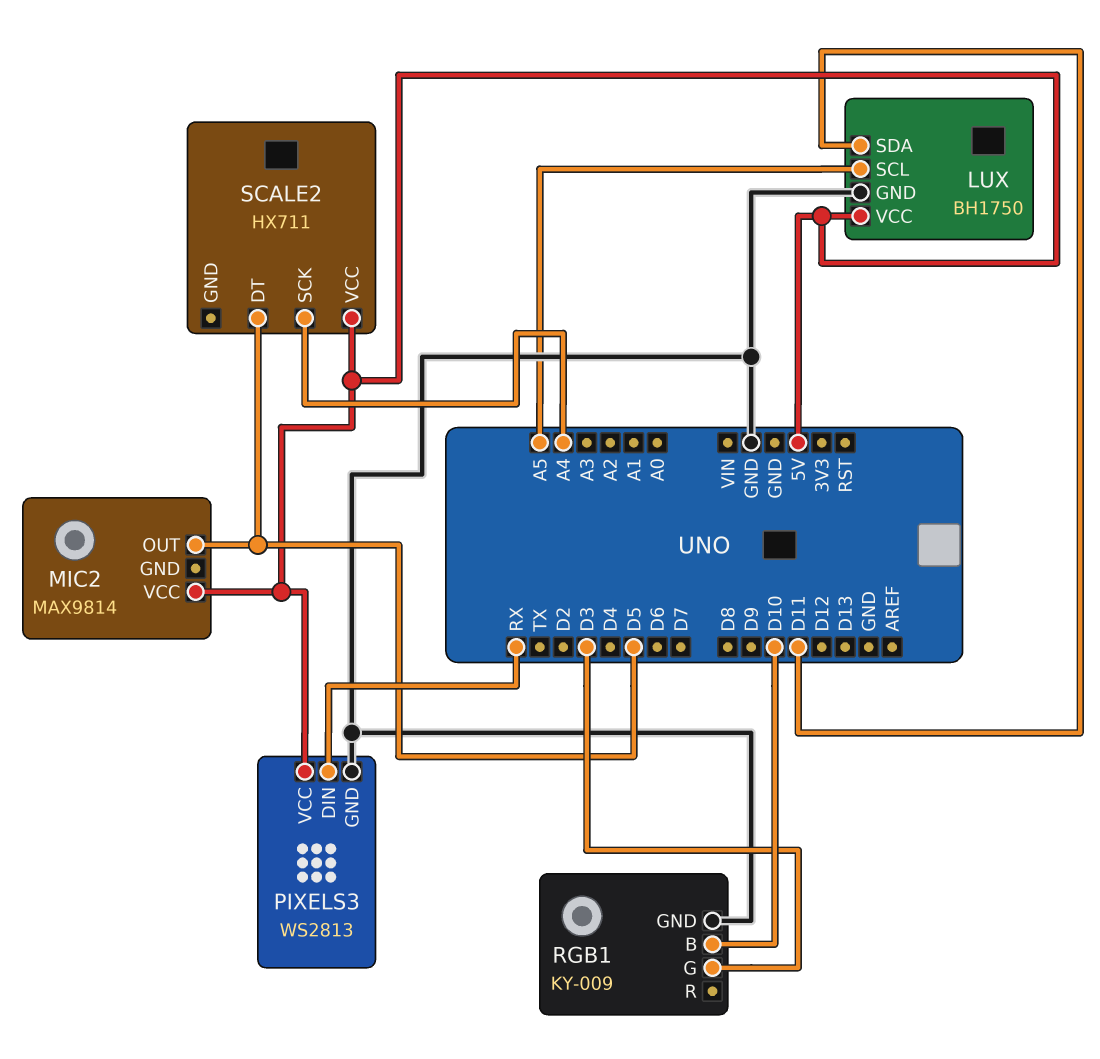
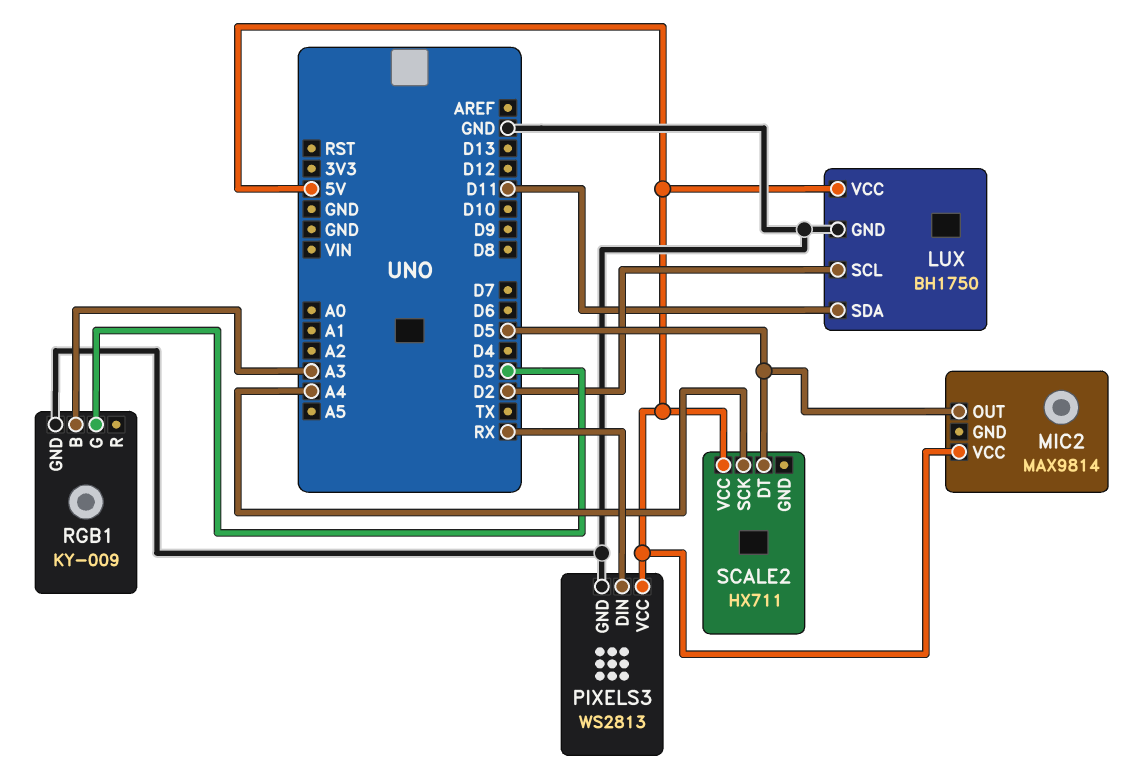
LUX pin SCL: A5 -> D2
RGB1 pin B: D10 -> A3

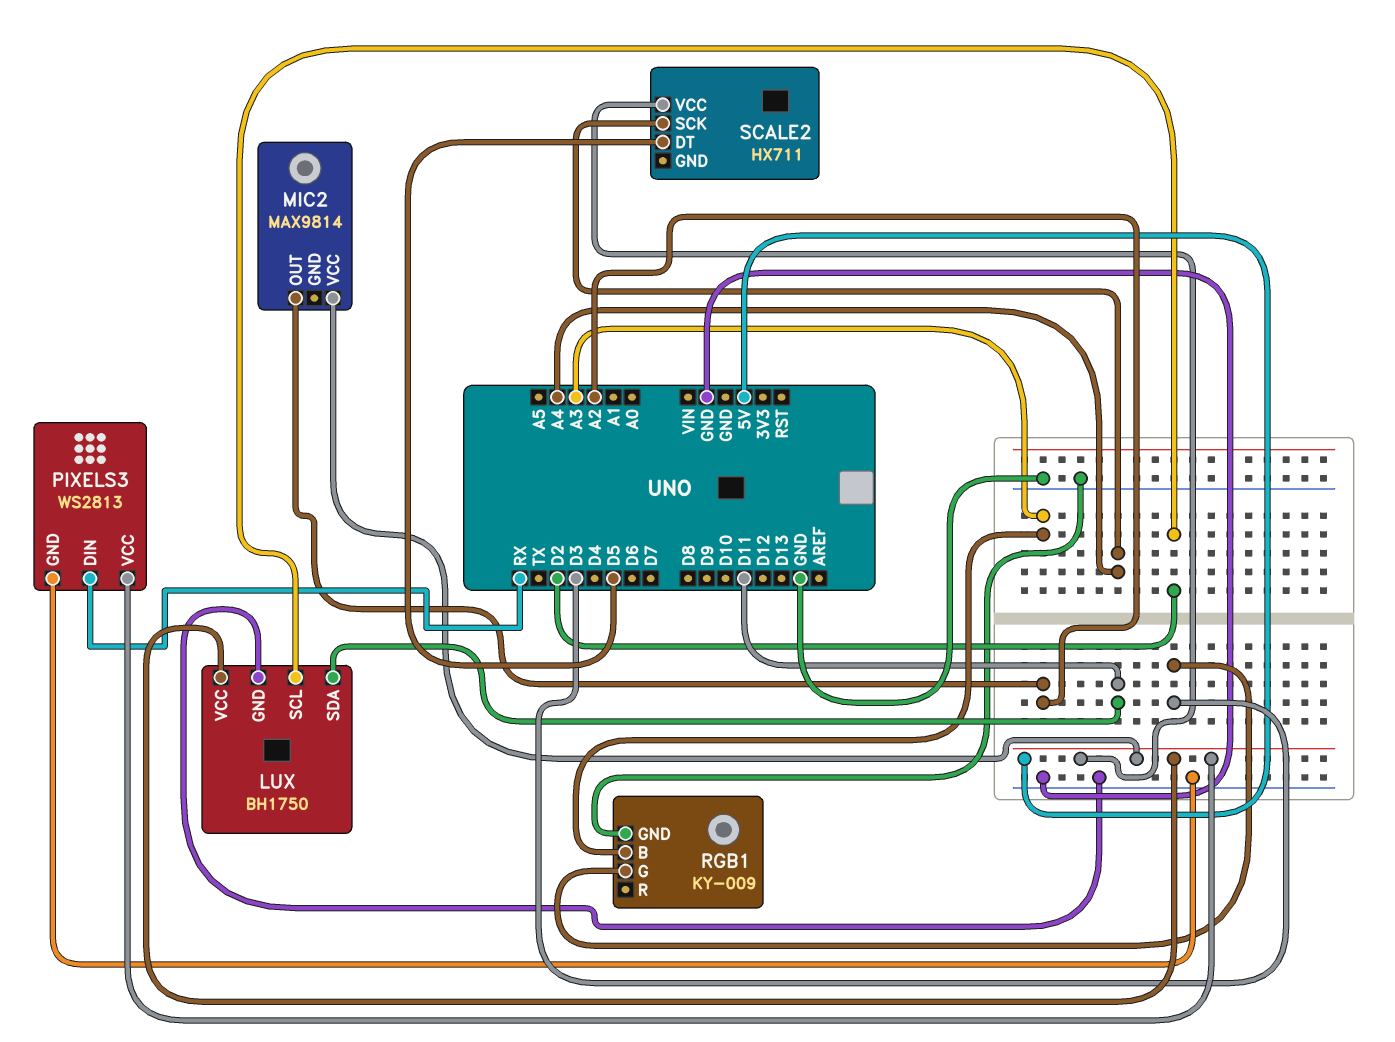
MIC2 pin OUT: D5 -> A2

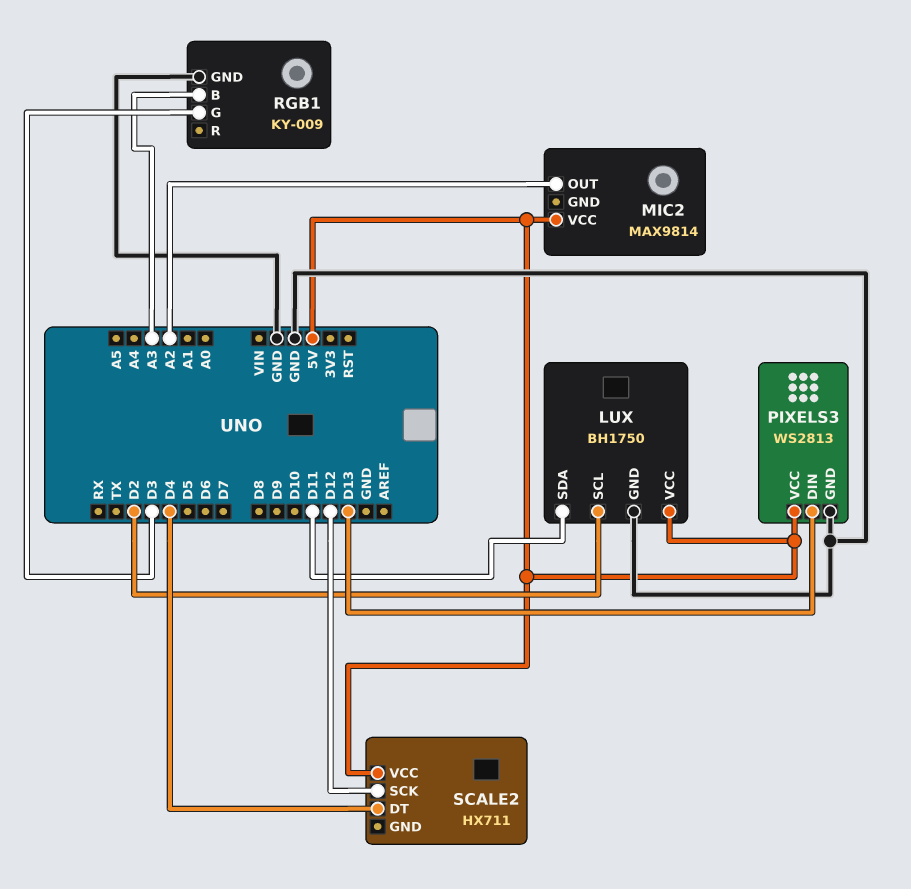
PIXELS3 pin DIN: RX -> D13
SCALE2 pin DT: D5 -> D4
SCALE2 pin SCK: A4 -> D12

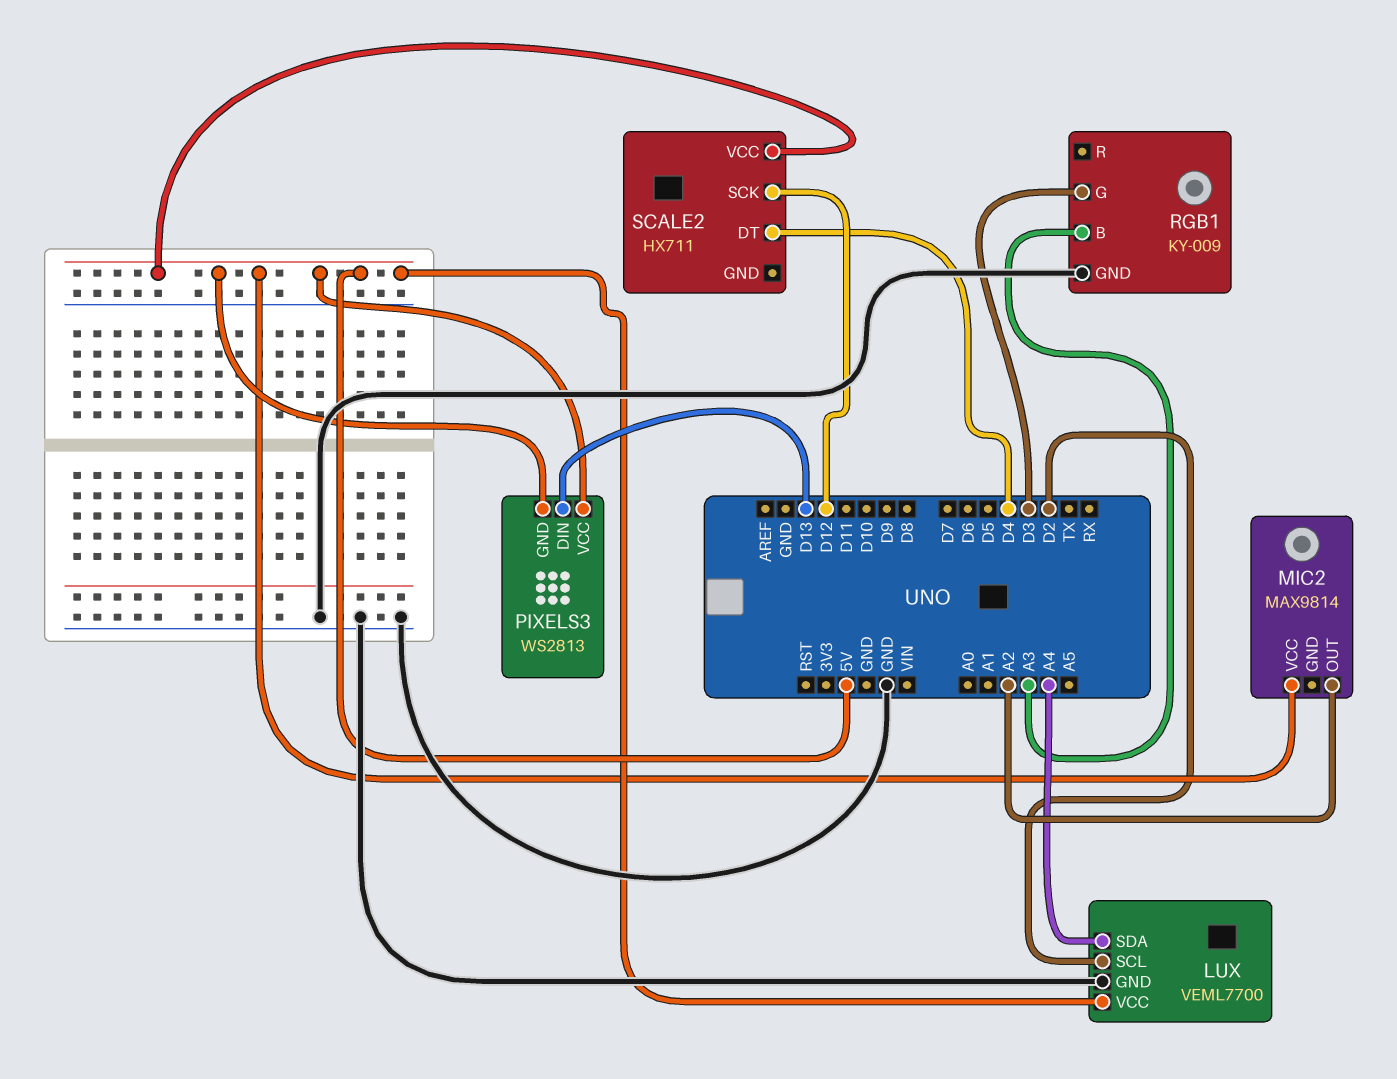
LUX: BH1750 -> VEML7700
LUX pin SDA: D11 -> A4
PIXELS3 pin GND: GND -> 5V

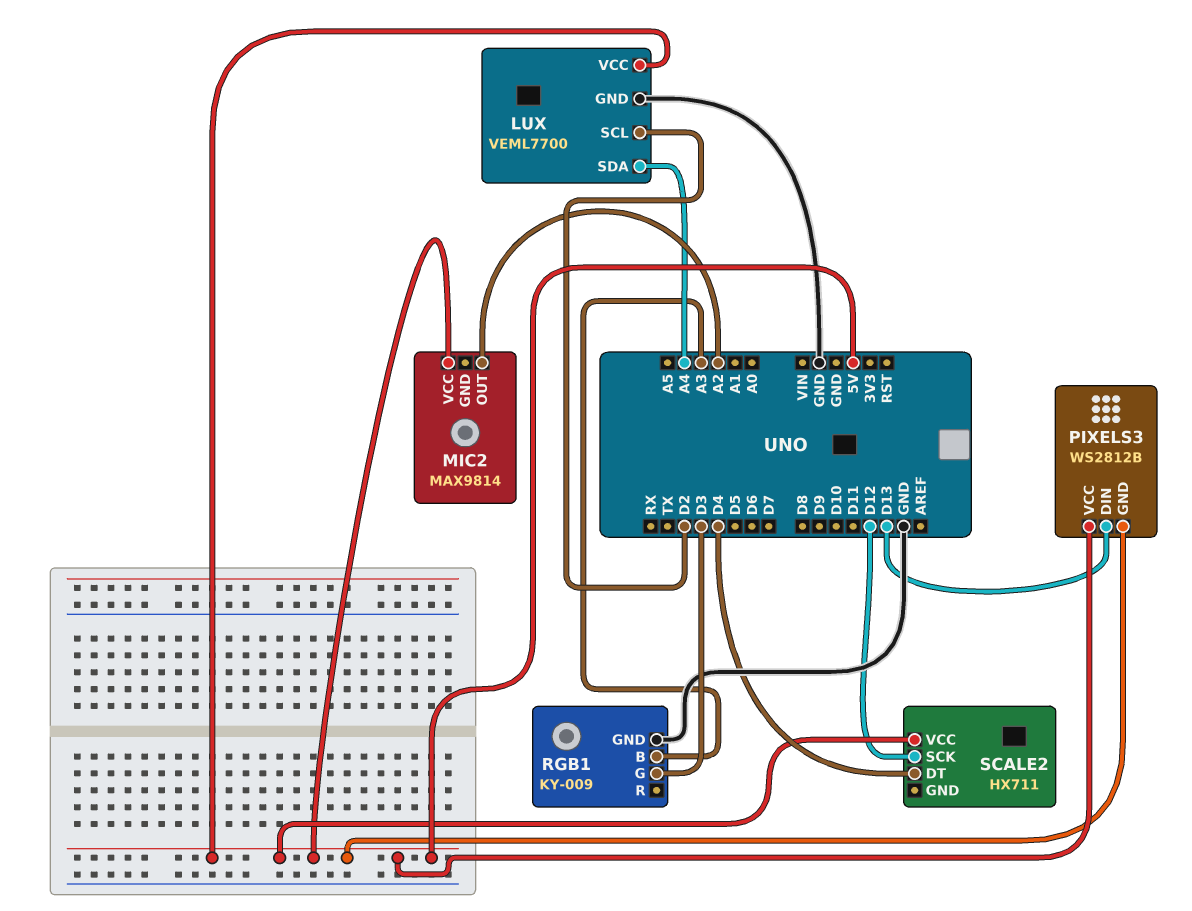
PIXELS3: WS2813 -> WS2812B

